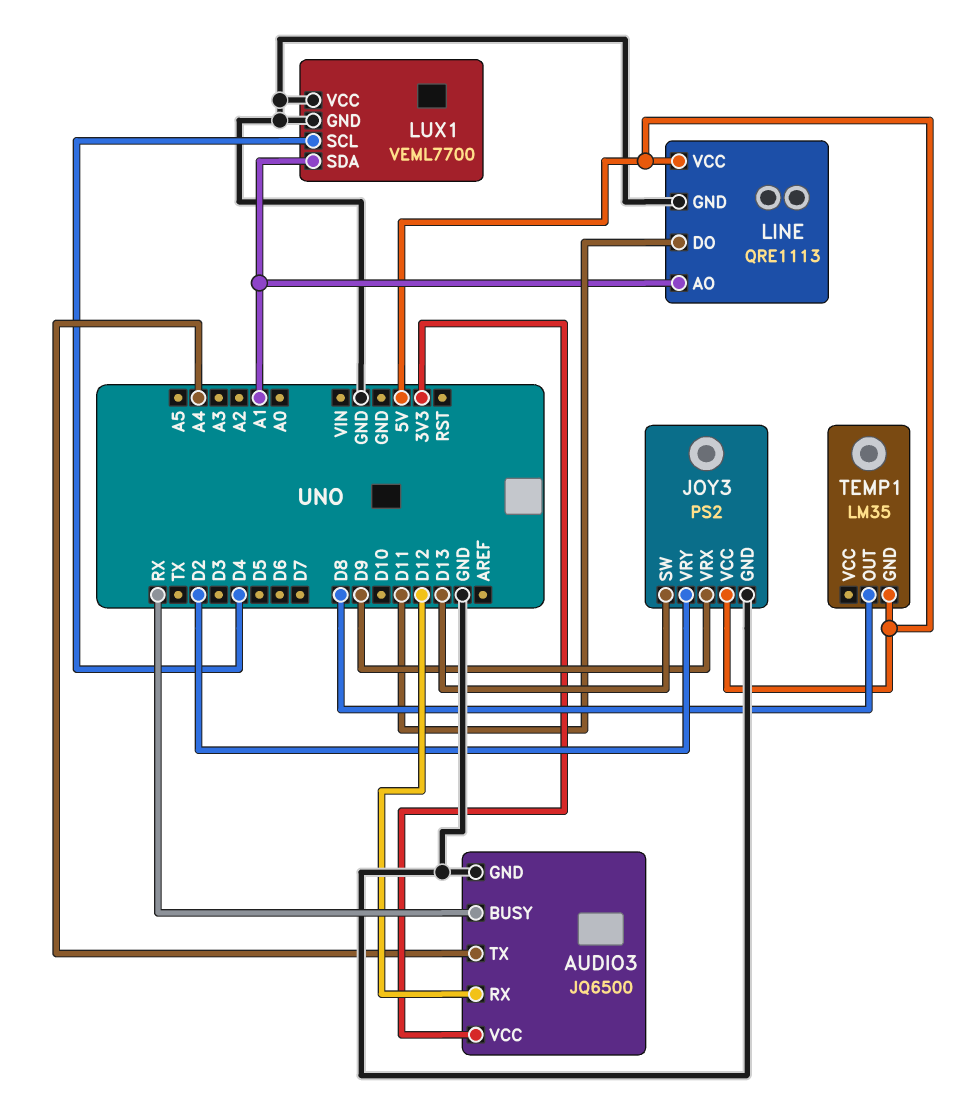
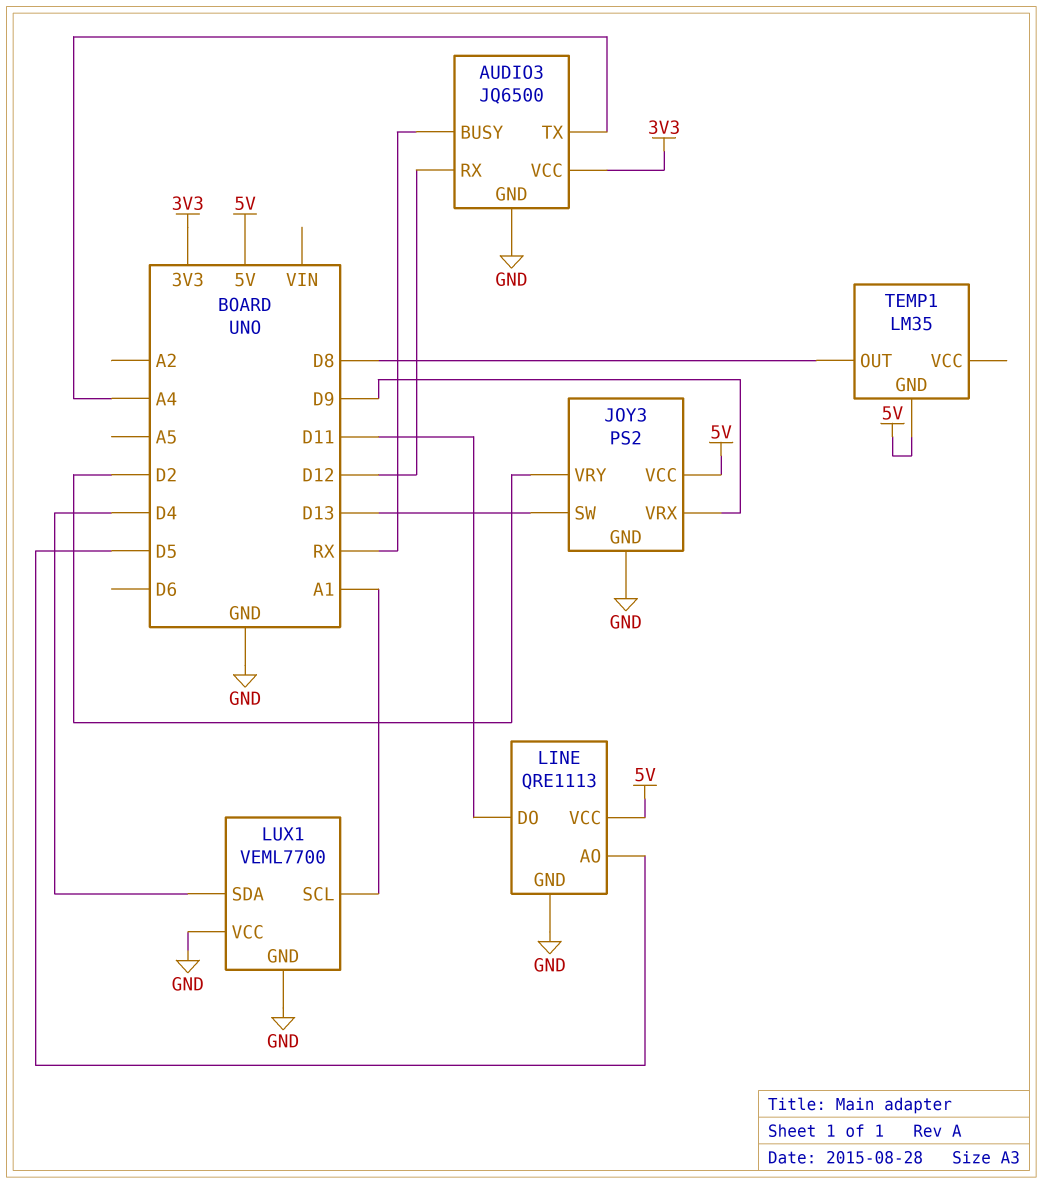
LINE pin AO: A1 -> D5
LUX1 pin SCL: D4 -> A1
LUX1 pin SDA: A1 -> D4

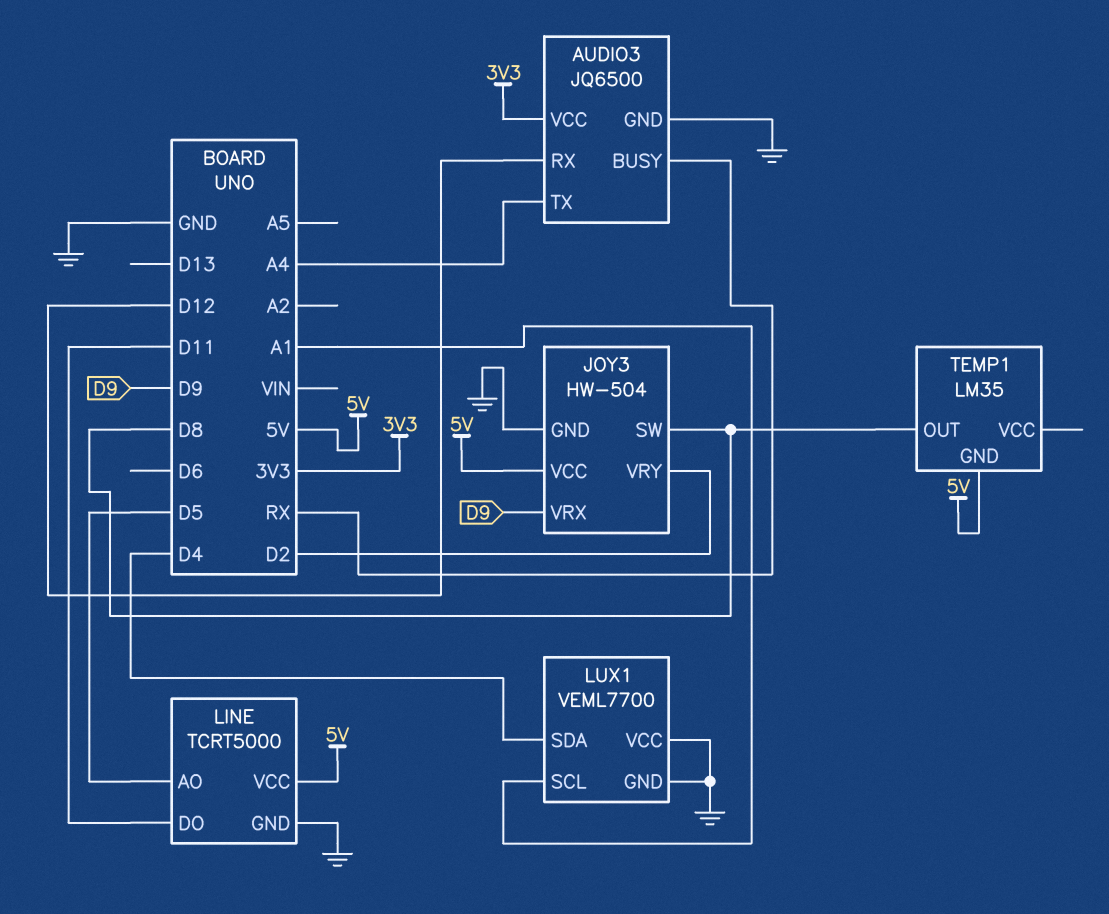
JOY3: PS2 -> HW-504
JOY3 pin SW: D13 -> D8
LINE: QRE1113 -> TCRT5000

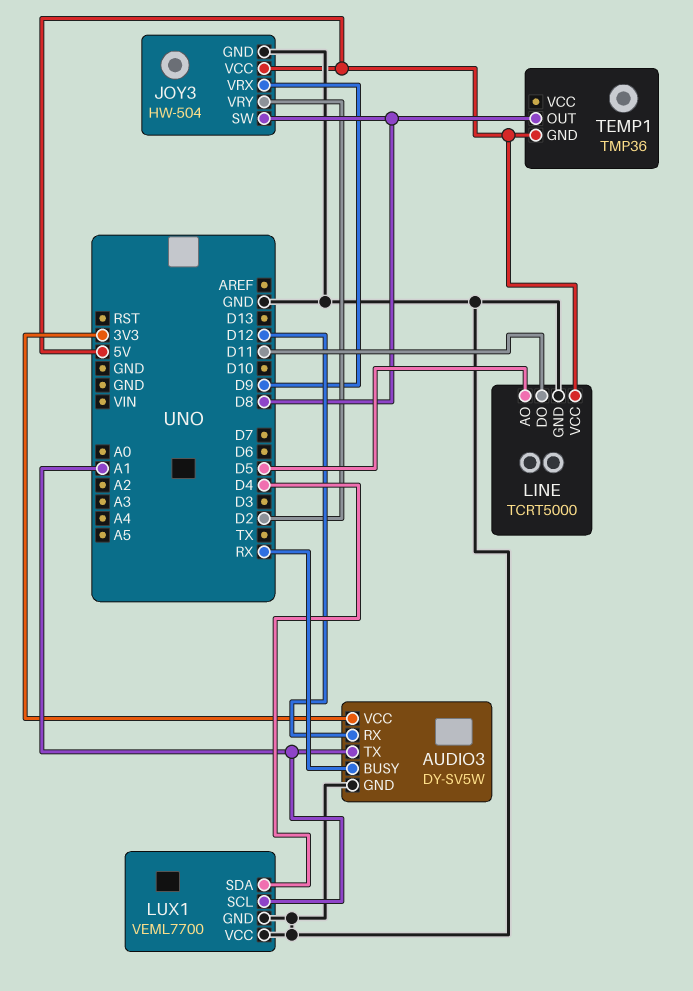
AUDIO3: JQ6500 -> DY-SV5W
AUDIO3 pin TX: A4 -> A1
TEMP1: LM35 -> TMP36

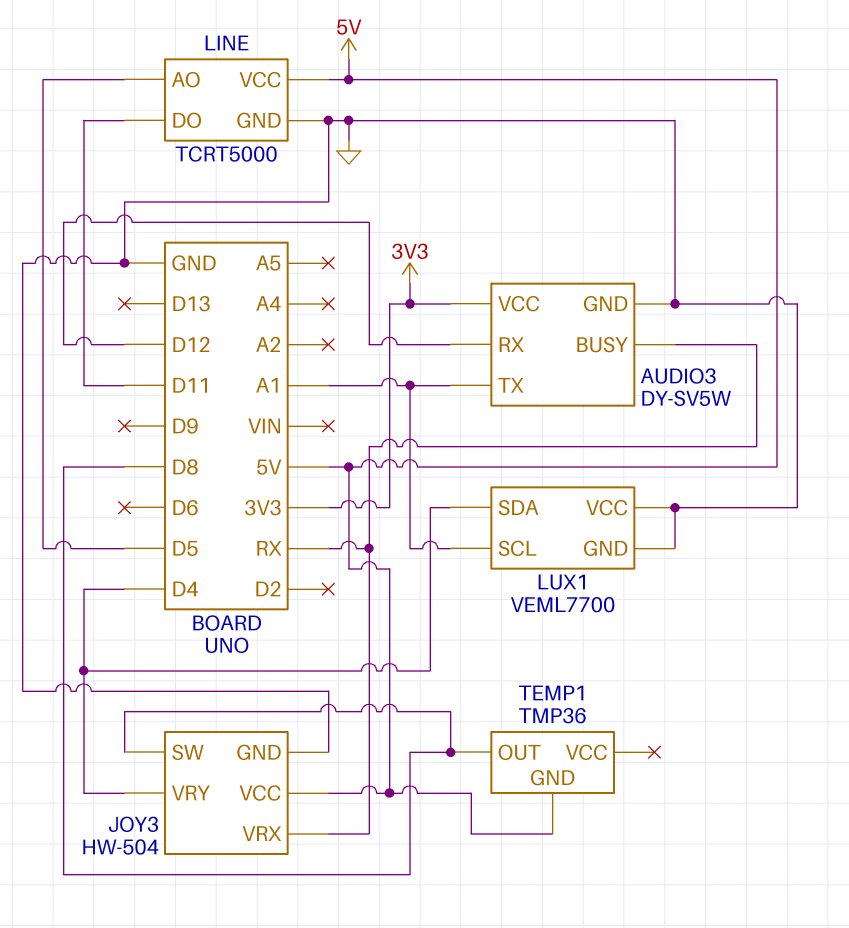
JOY3 pin VRX: D9 -> RX
JOY3 pin VRY: D2 -> D4

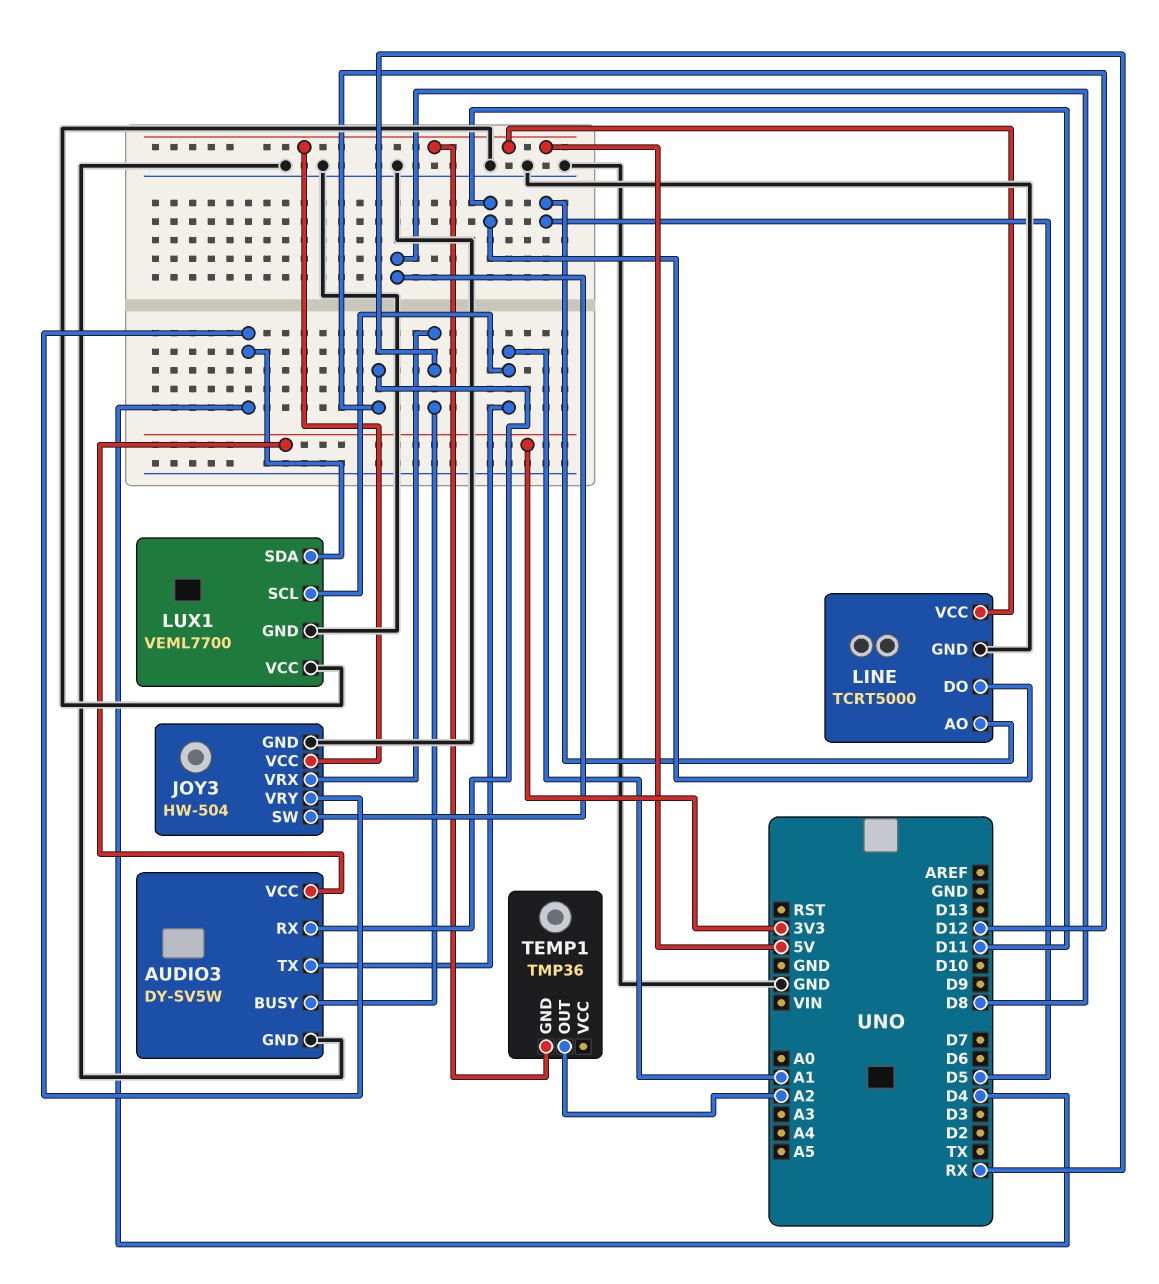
TEMP1 pin OUT: D8 -> A2

